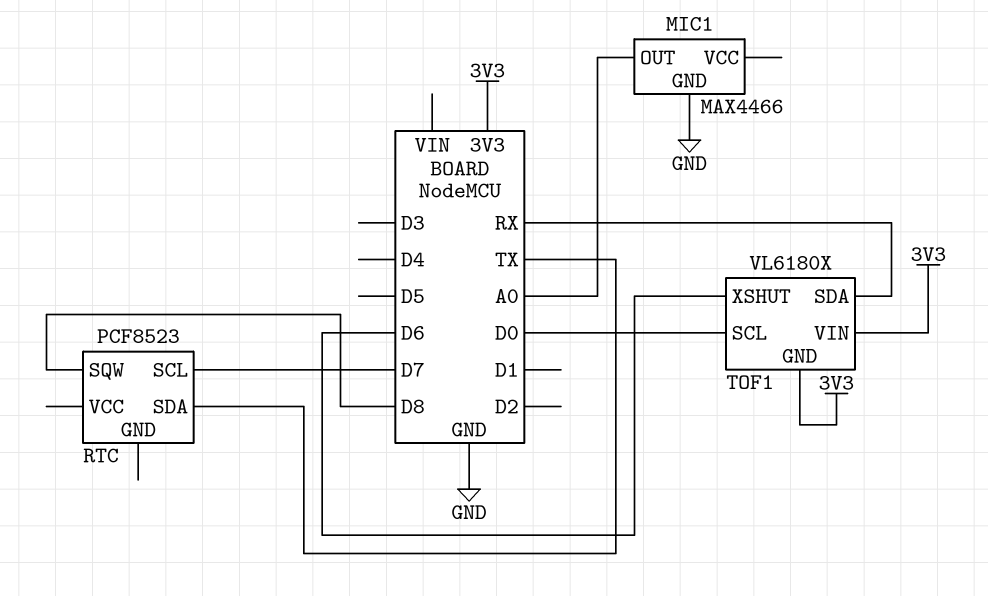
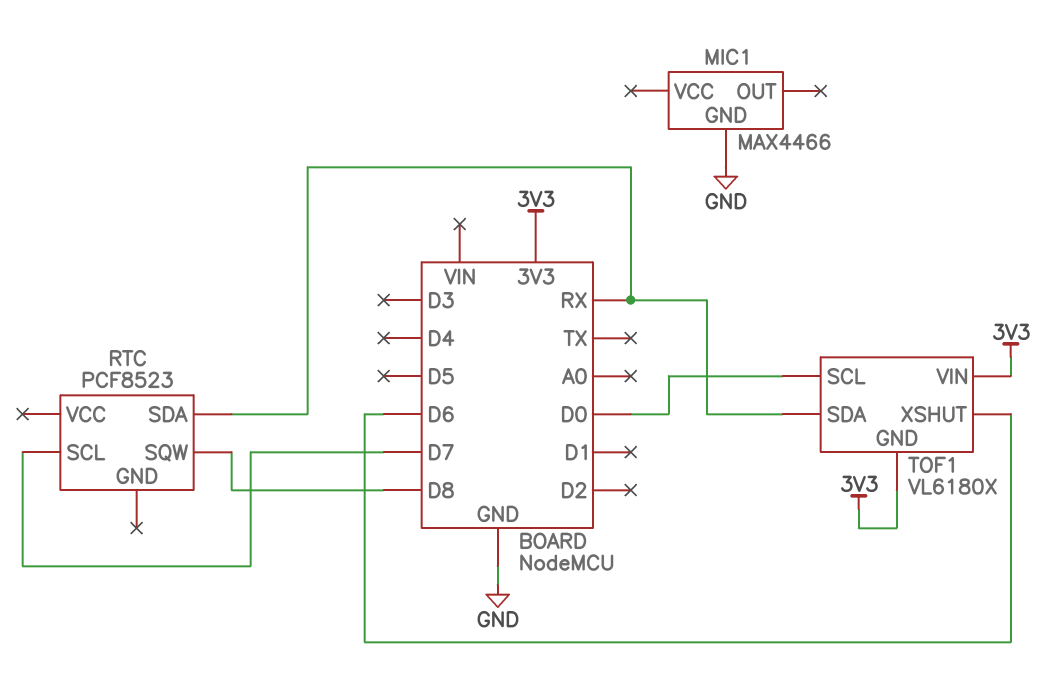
MIC1 pin OUT: A0 -> none
RTC pin SDA: TX -> RX

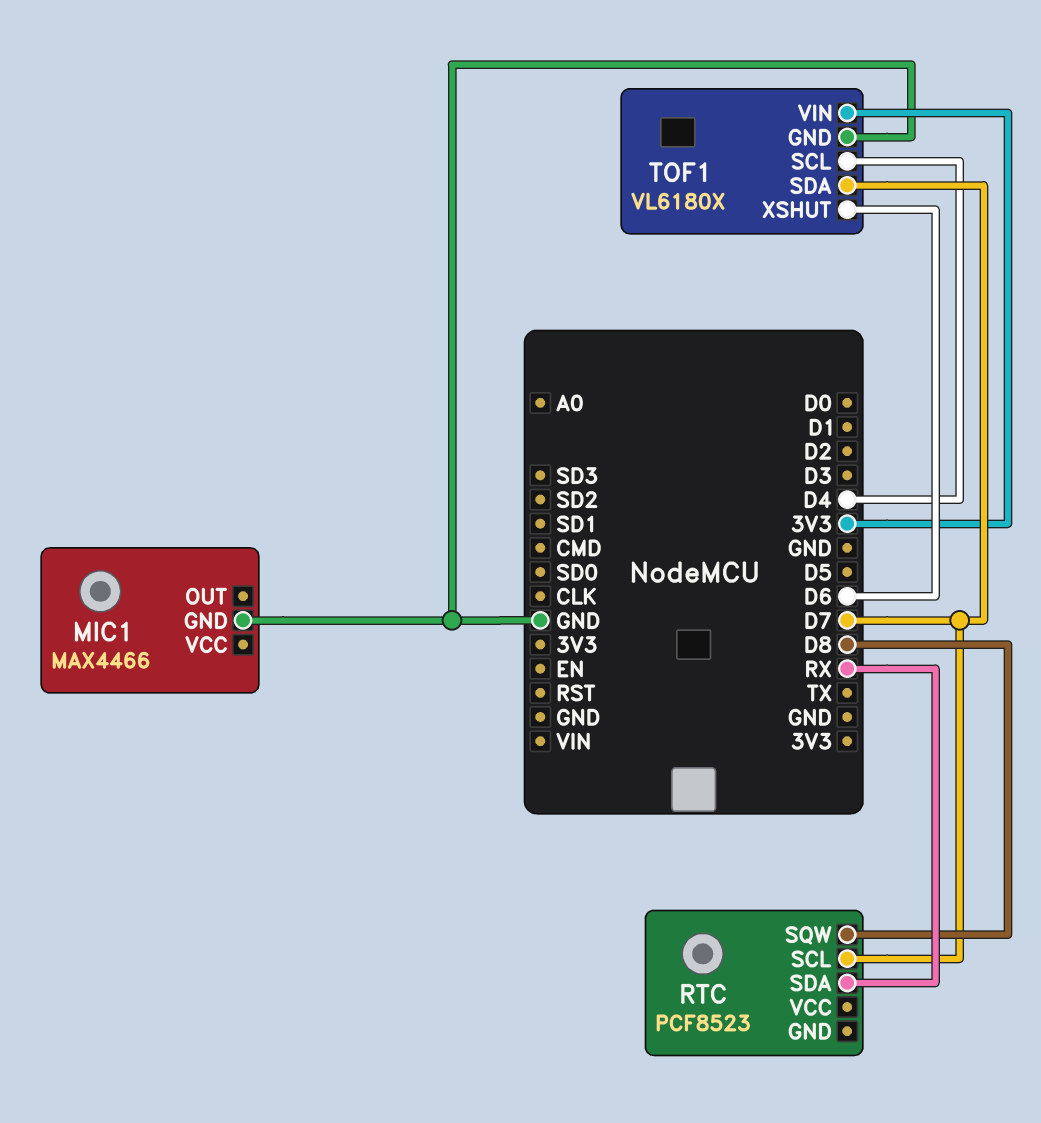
TOF1 pin GND: 3V3 -> GND
TOF1 pin SCL: D0 -> D4
TOF1 pin SDA: RX -> D7

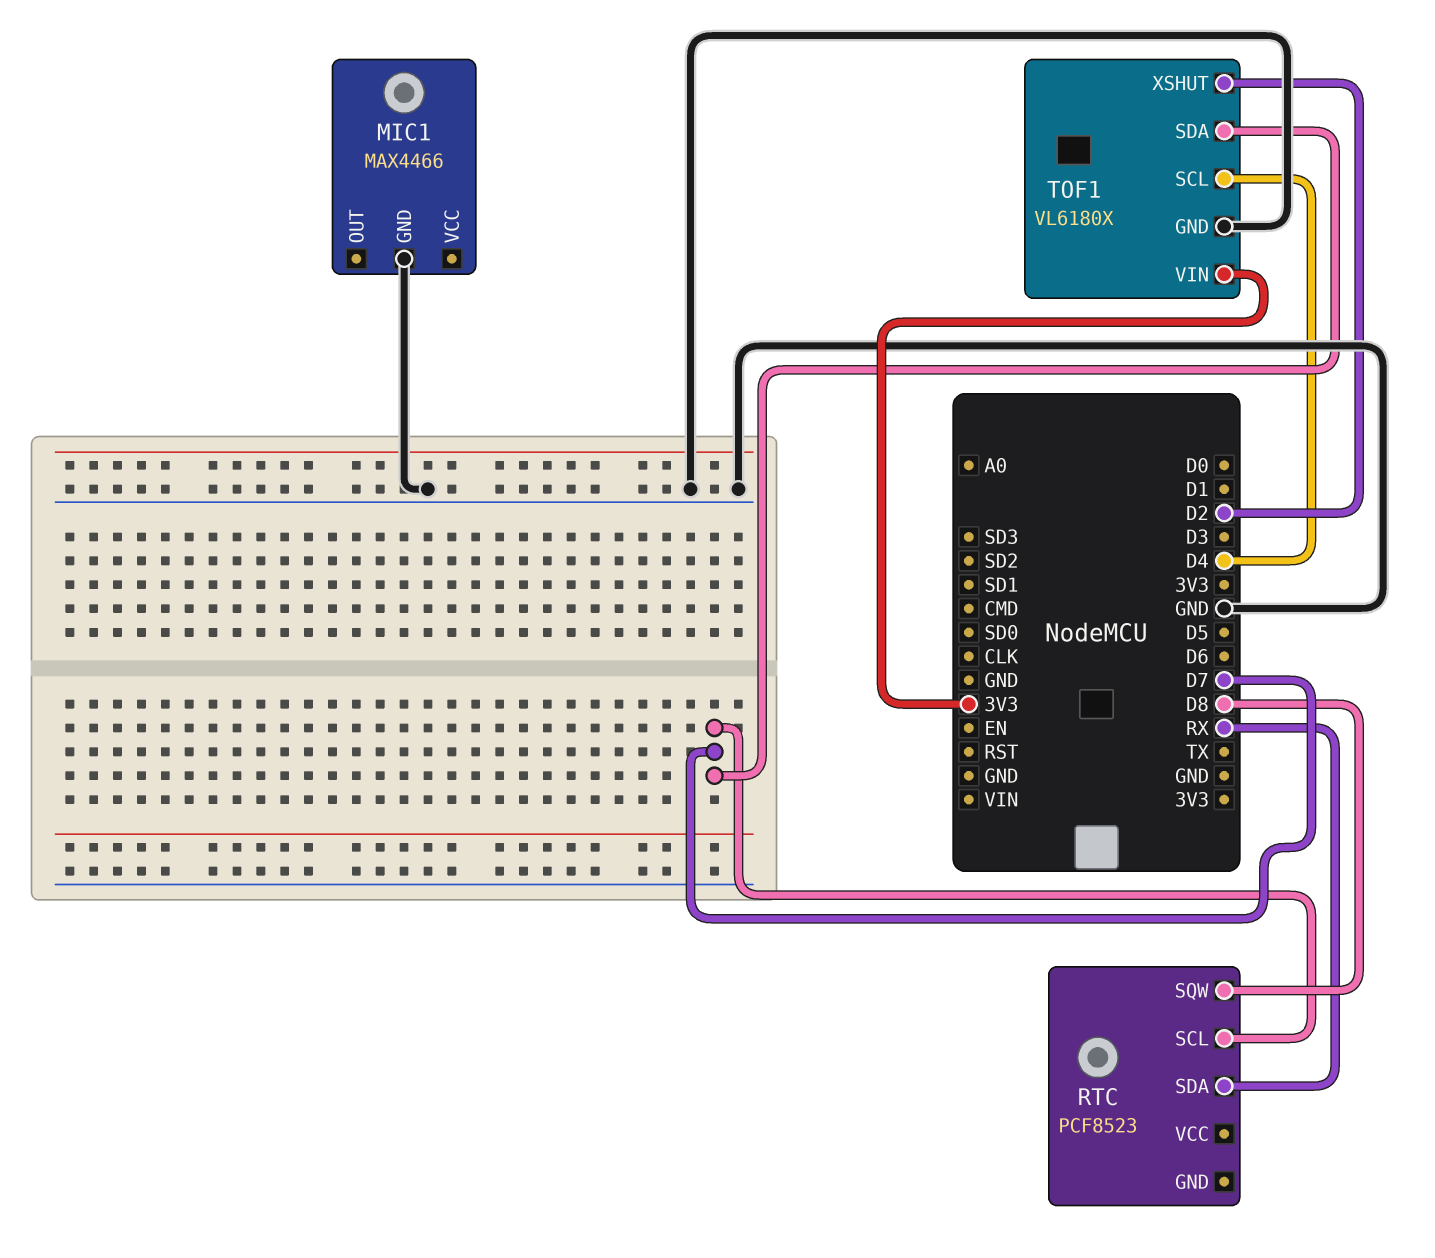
TOF1 pin XSHUT: D6 -> D2

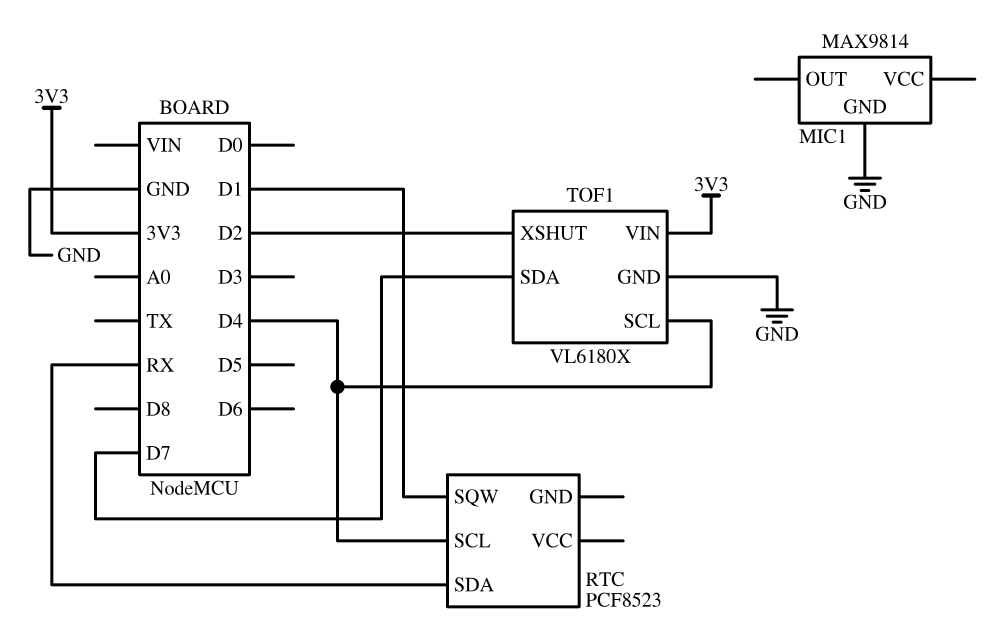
MIC1: MAX4466 -> MAX9814
RTC pin SCL: D7 -> D4
RTC pin SQW: D8 -> D1

